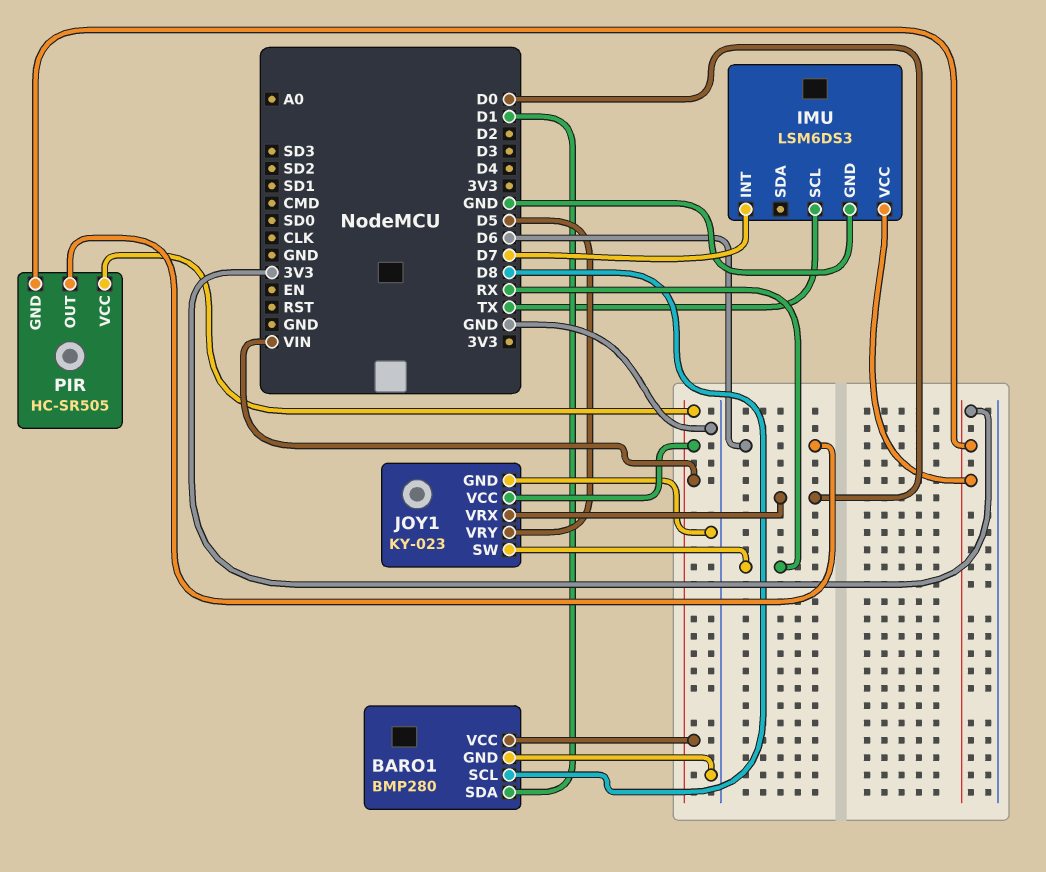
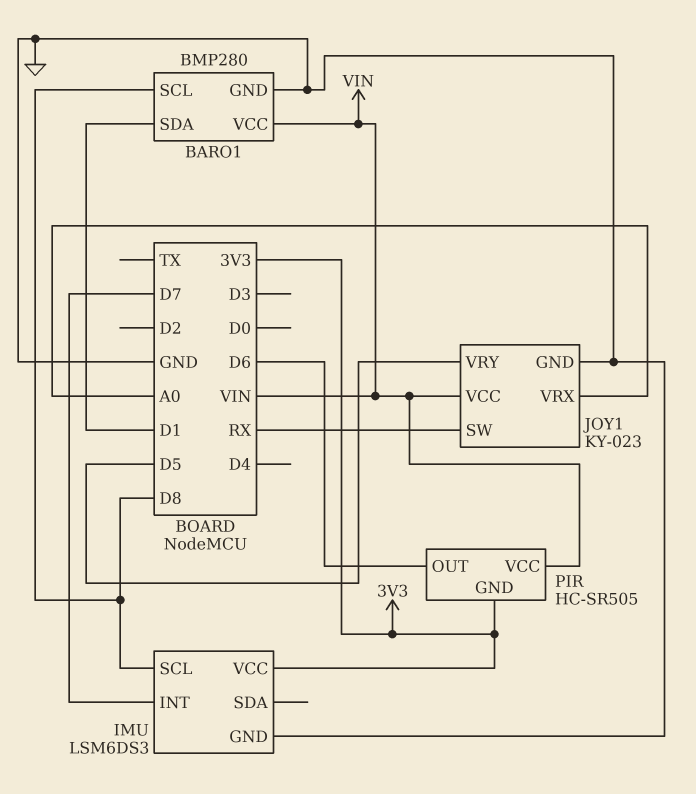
IMU pin SCL: TX -> D8
JOY1 pin VRX: D0 -> A0

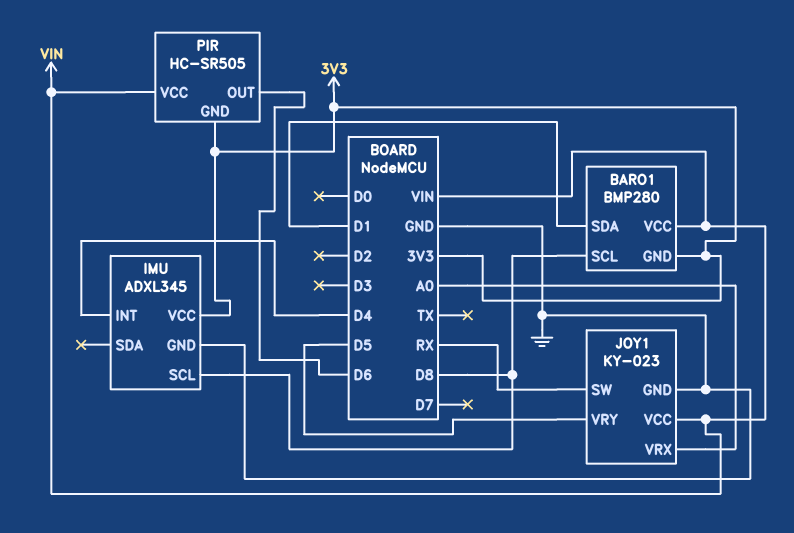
BARO1 pin GND: GND -> 3V3
IMU: LSM6DS3 -> ADXL345
IMU pin INT: D7 -> D4

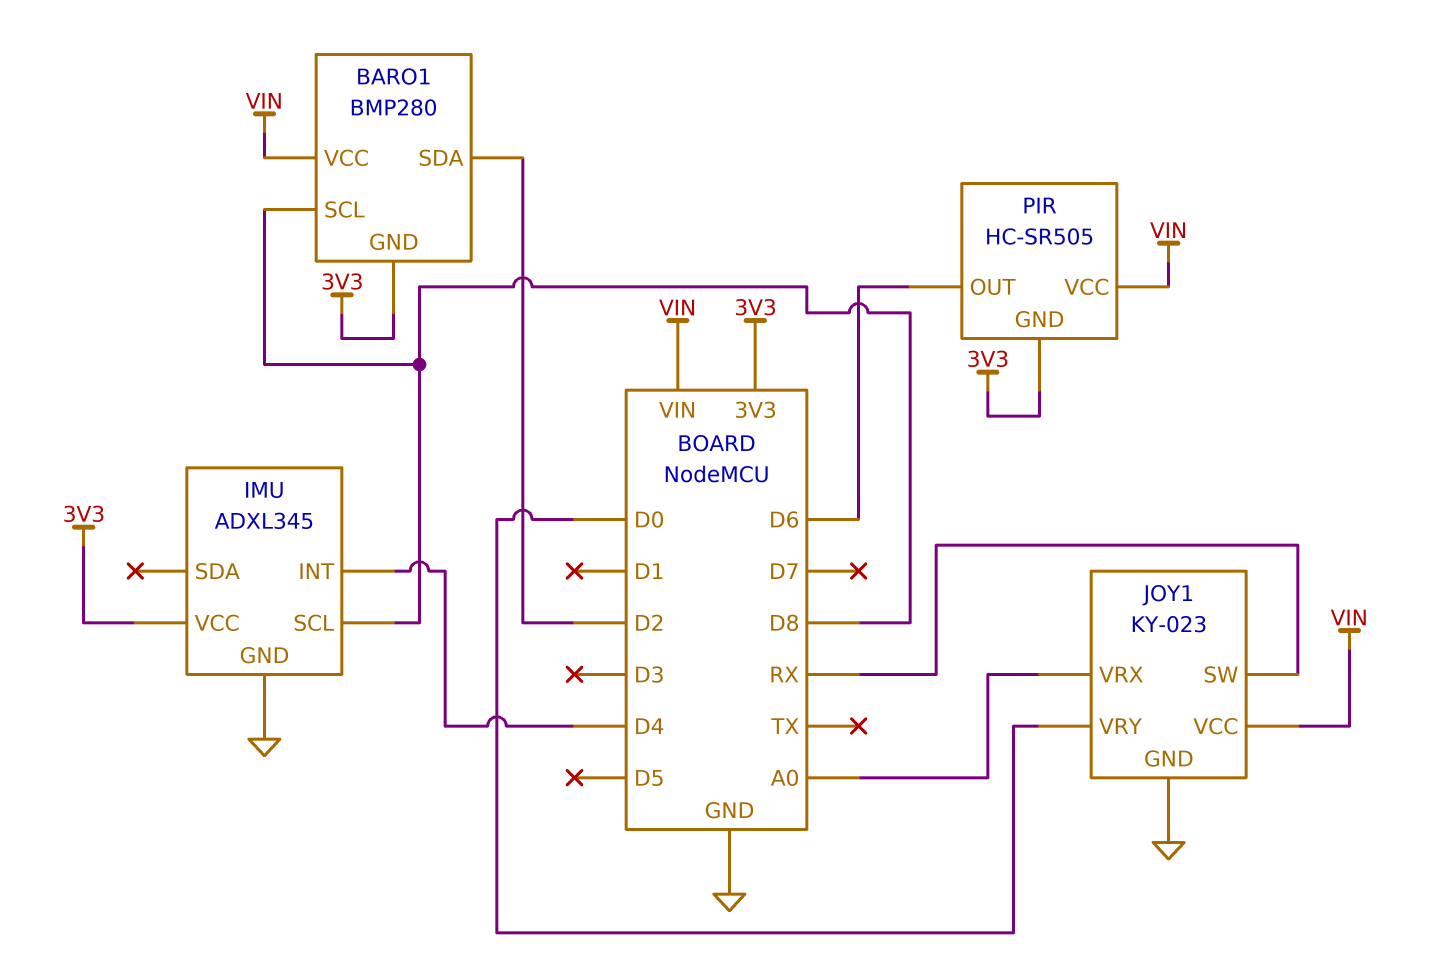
BARO1 pin SDA: D1 -> D2
JOY1 pin VRY: D5 -> D0

